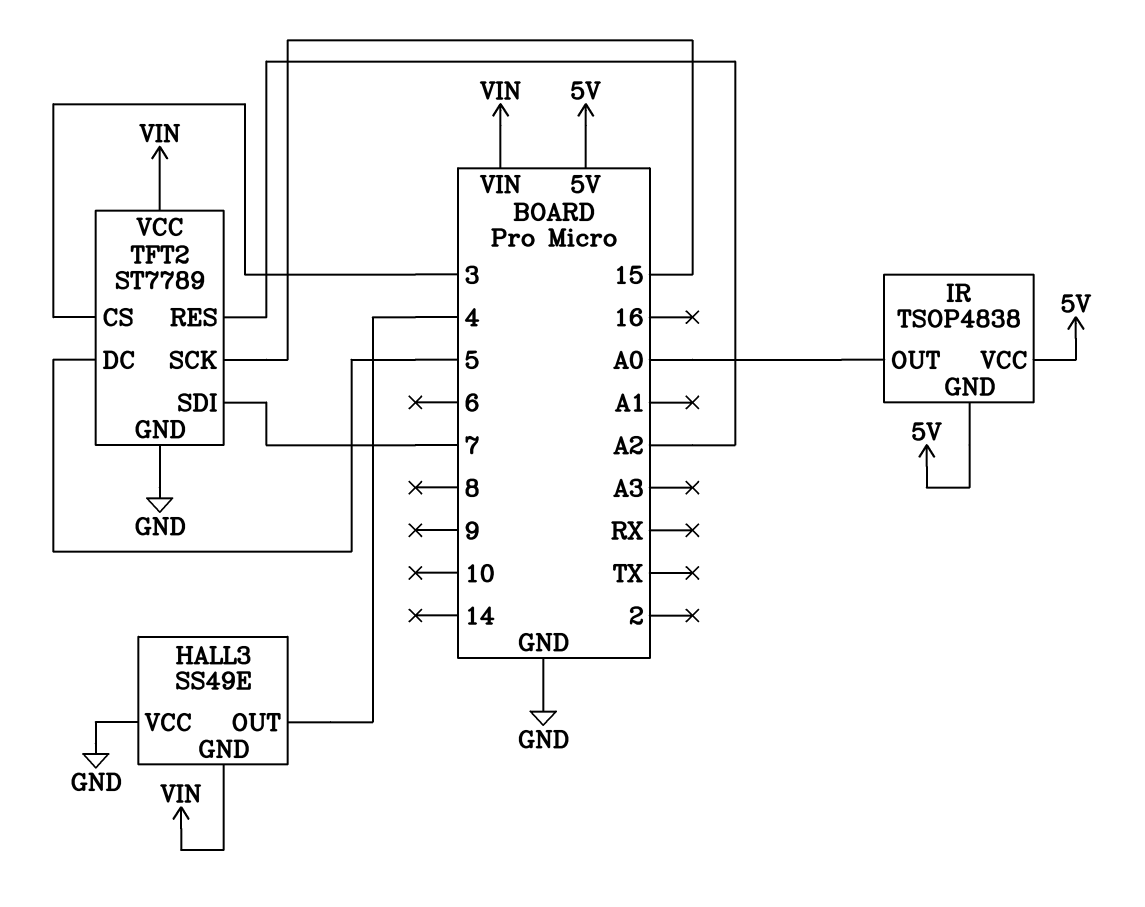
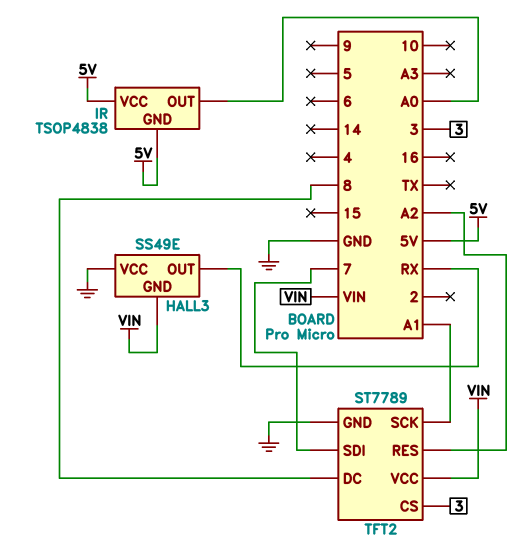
HALL3 pin OUT: 4 -> RX
TFT2 pin DC: 5 -> 8
TFT2 pin SCK: 15 -> A1

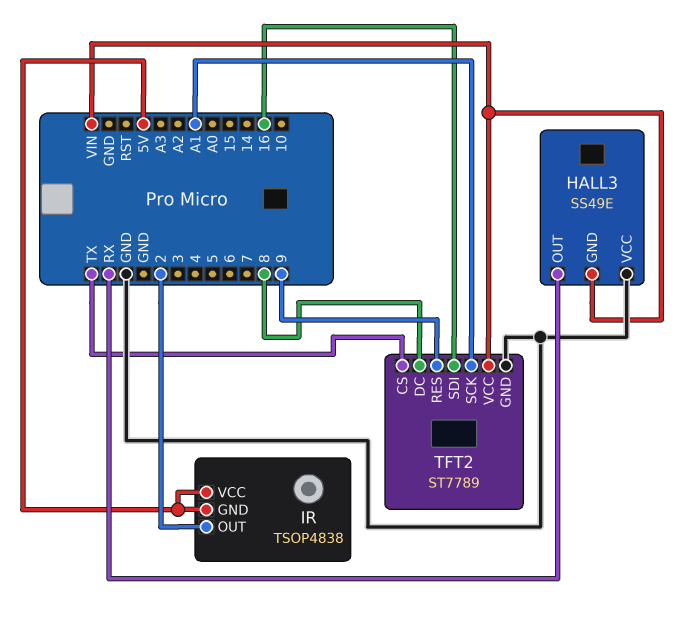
IR pin OUT: A0 -> 2
TFT2 pin CS: 3 -> TX
TFT2 pin RES: A2 -> 9
TFT2 pin SDI: 7 -> 16

